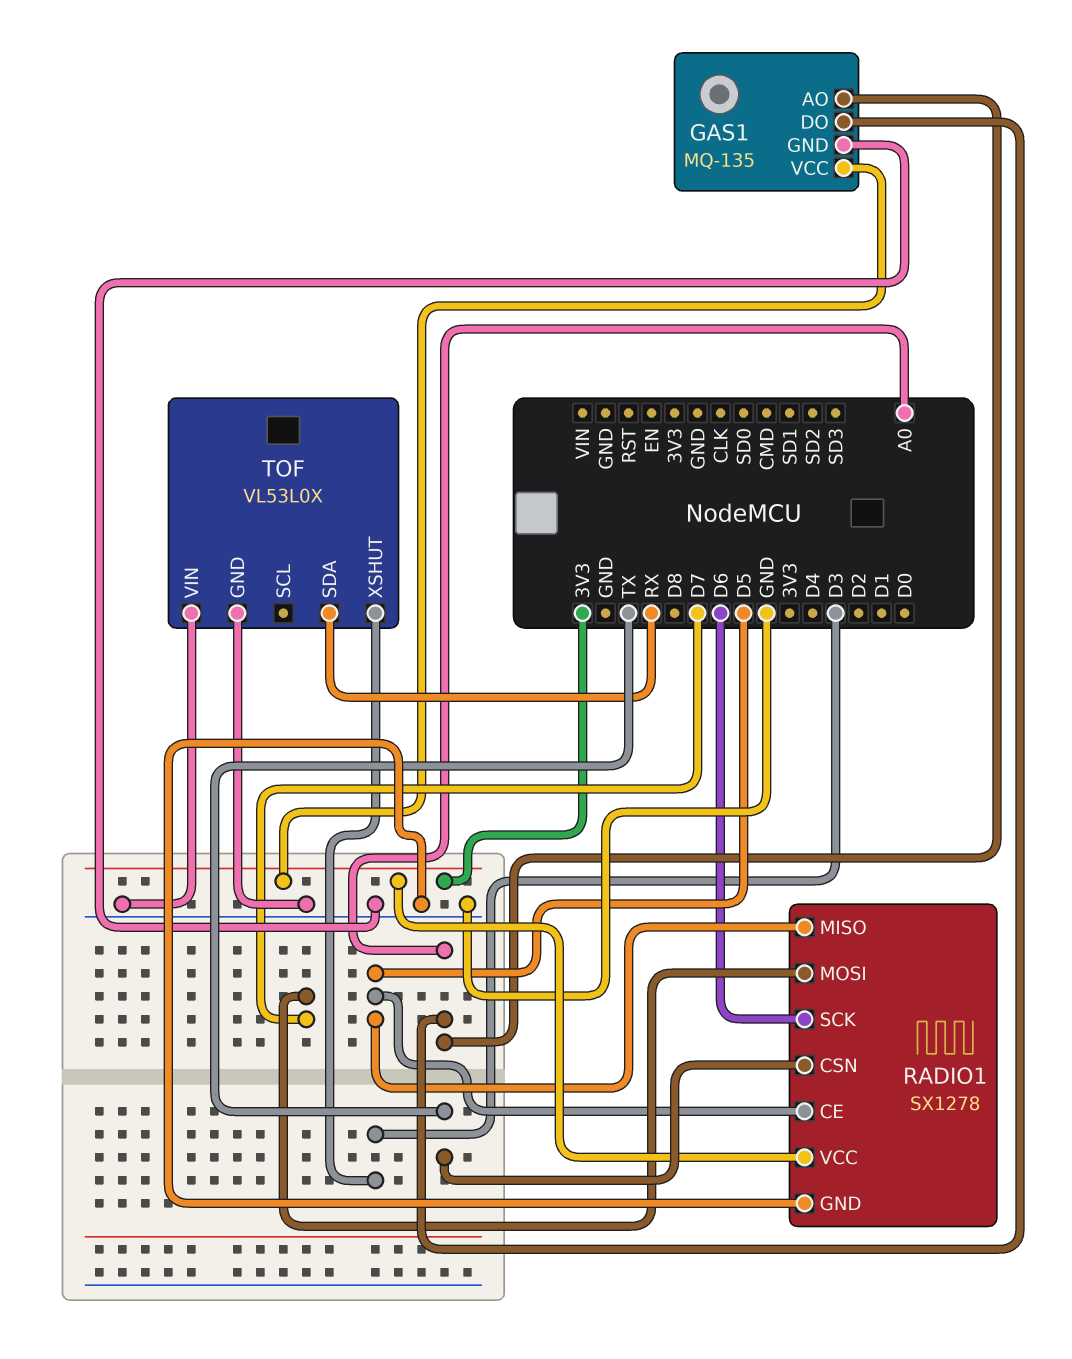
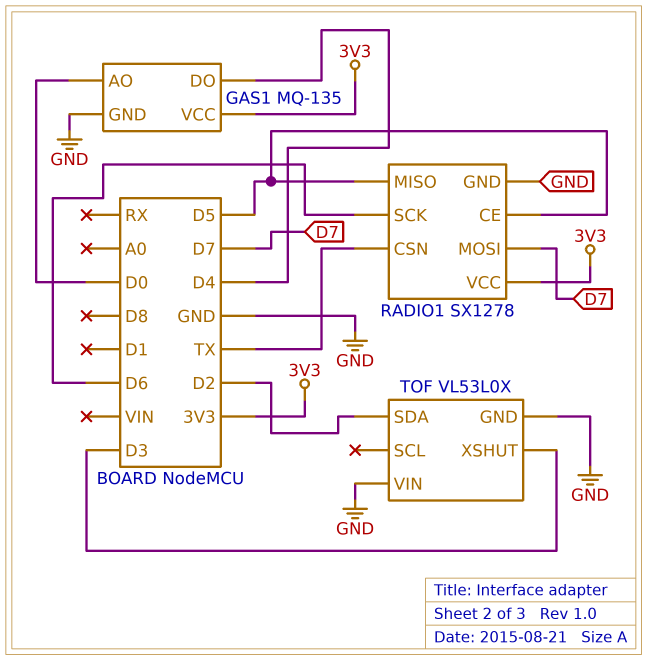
GAS1 pin AO: A0 -> D0
GAS1 pin DO: A0 -> D4
TOF pin SDA: RX -> D2

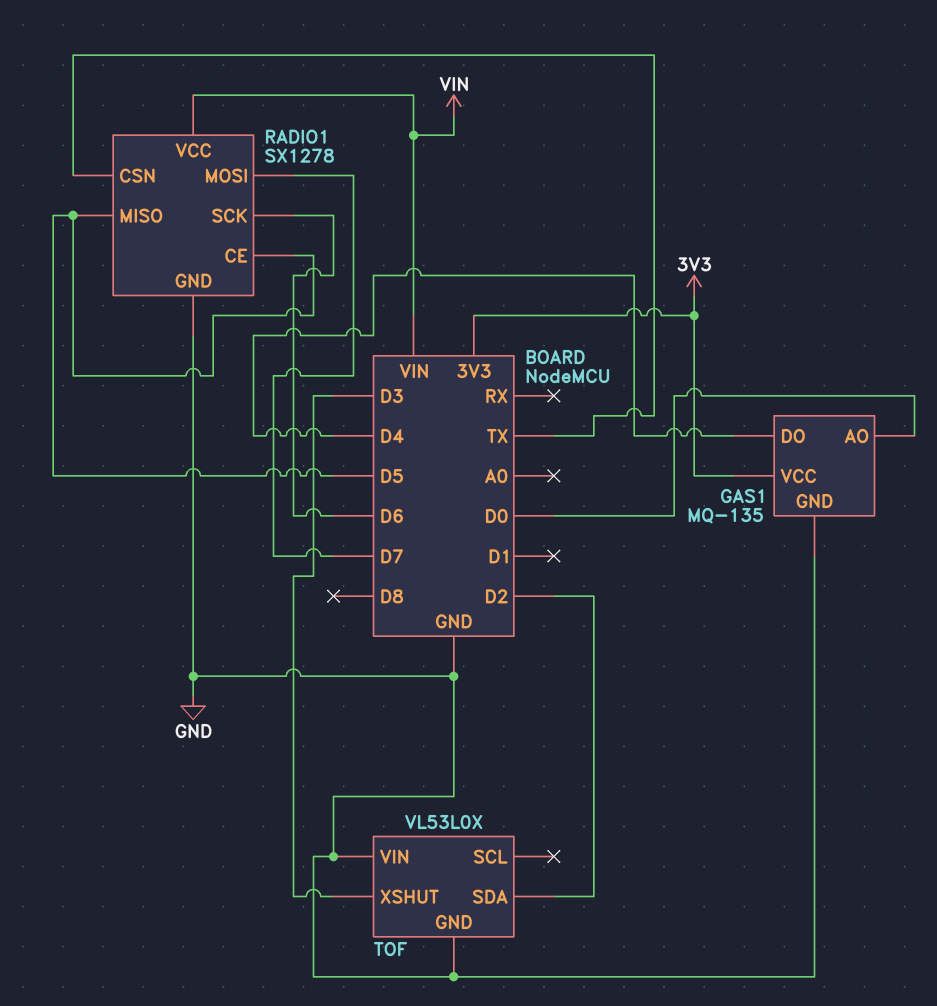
RADIO1 pin VCC: 3V3 -> VIN

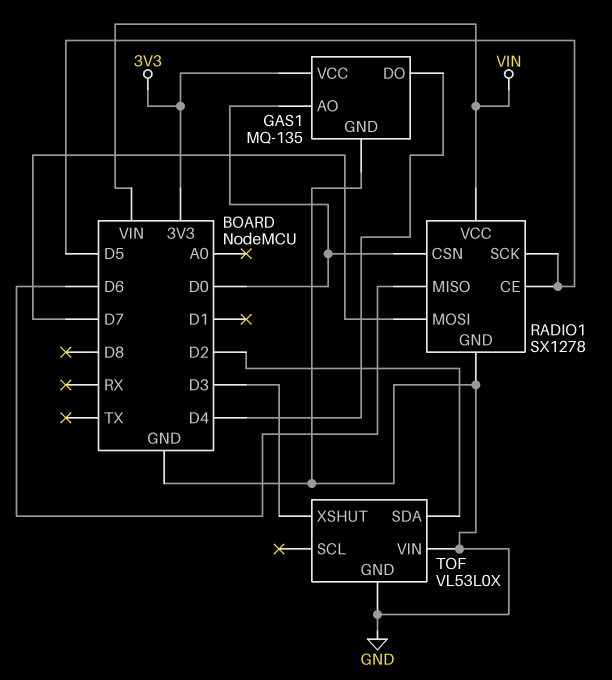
RADIO1 pin CSN: TX -> D0
RADIO1 pin MISO: D5 -> D6
RADIO1 pin SCK: D6 -> D5

